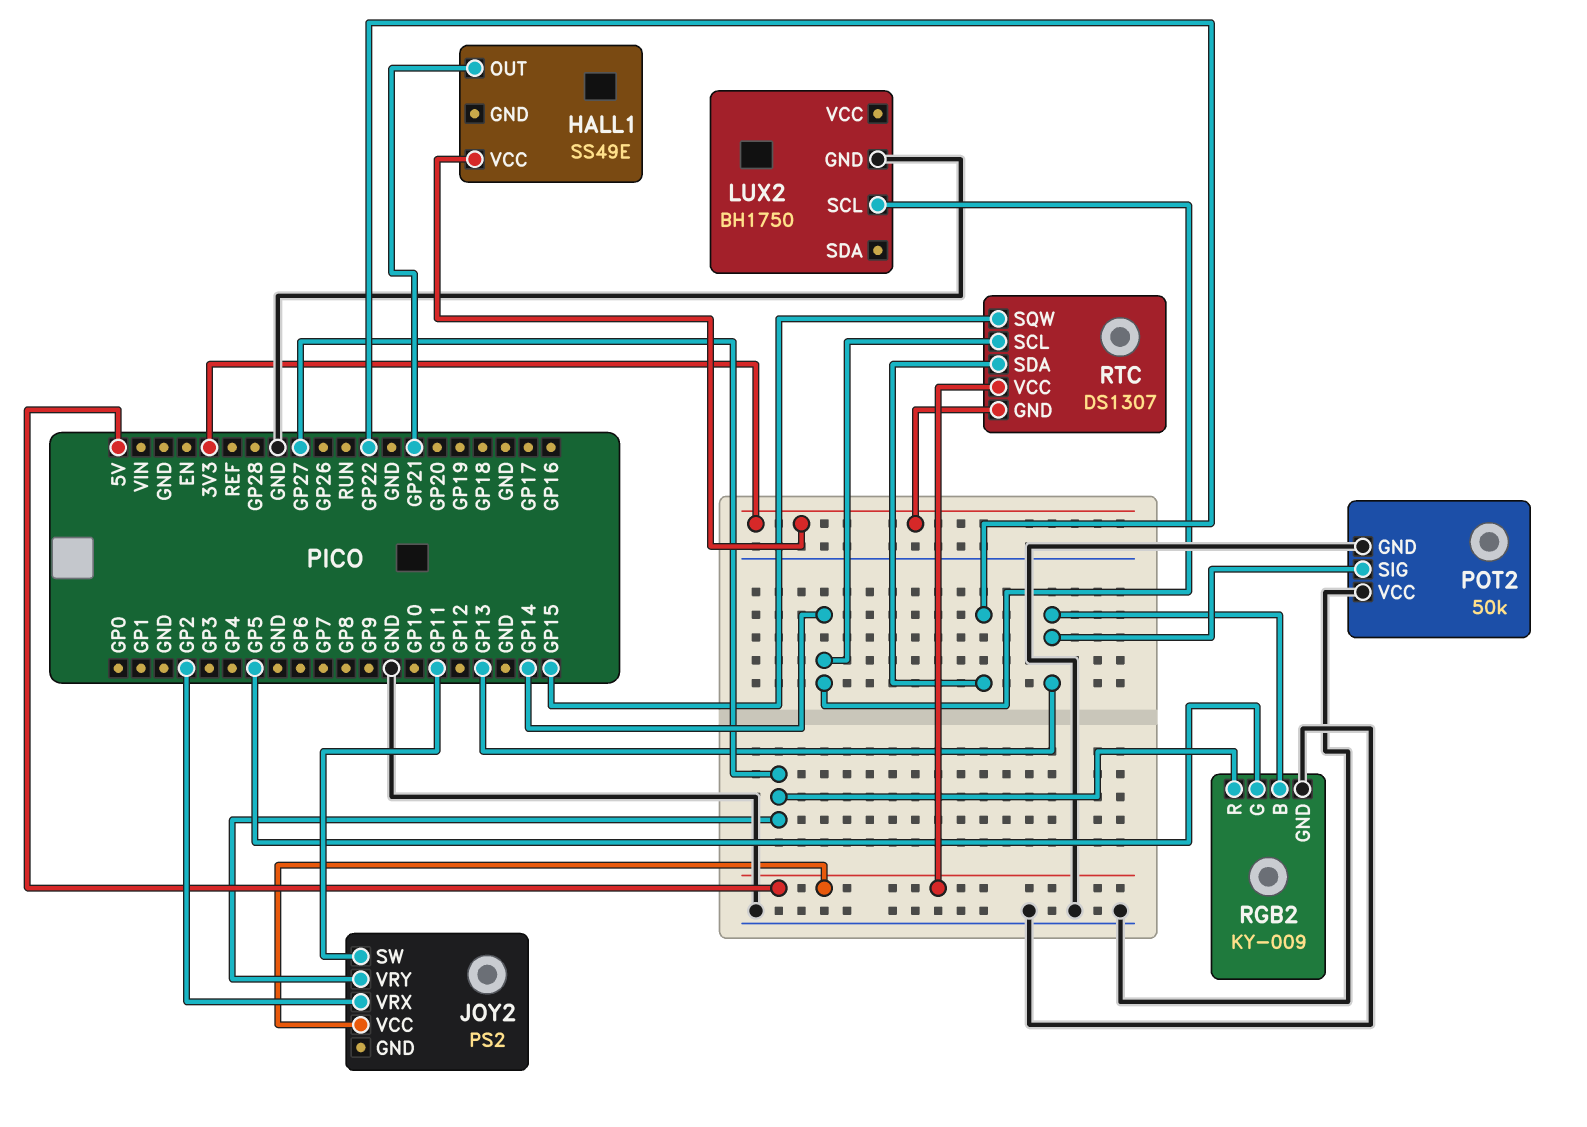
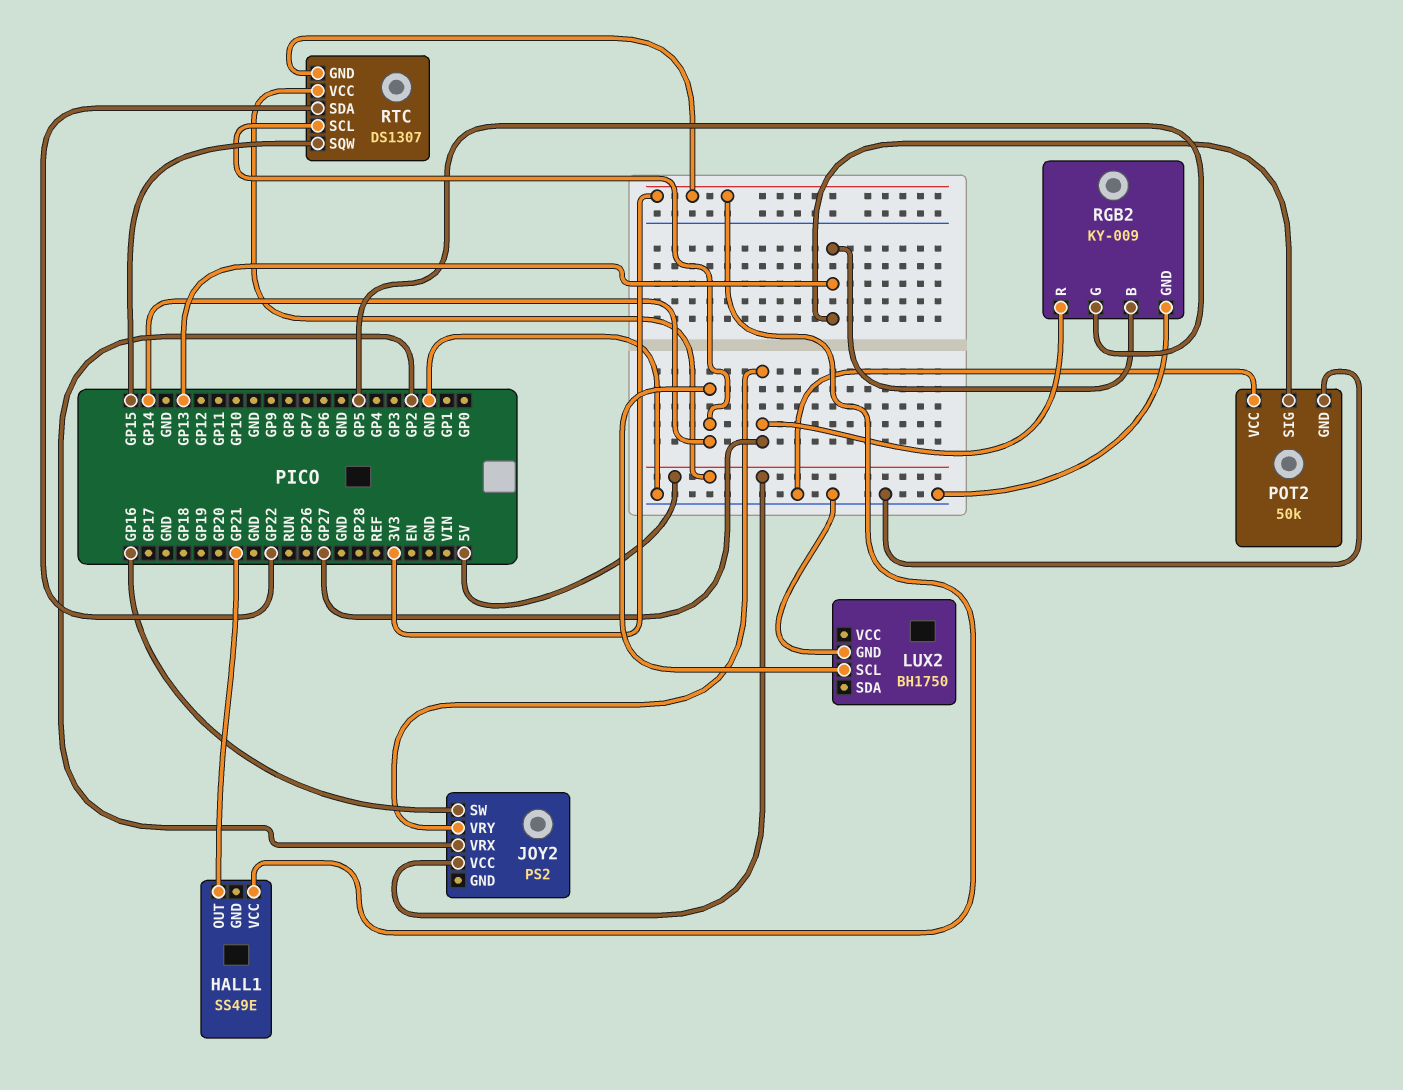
JOY2 pin SW: GP11 -> GP16

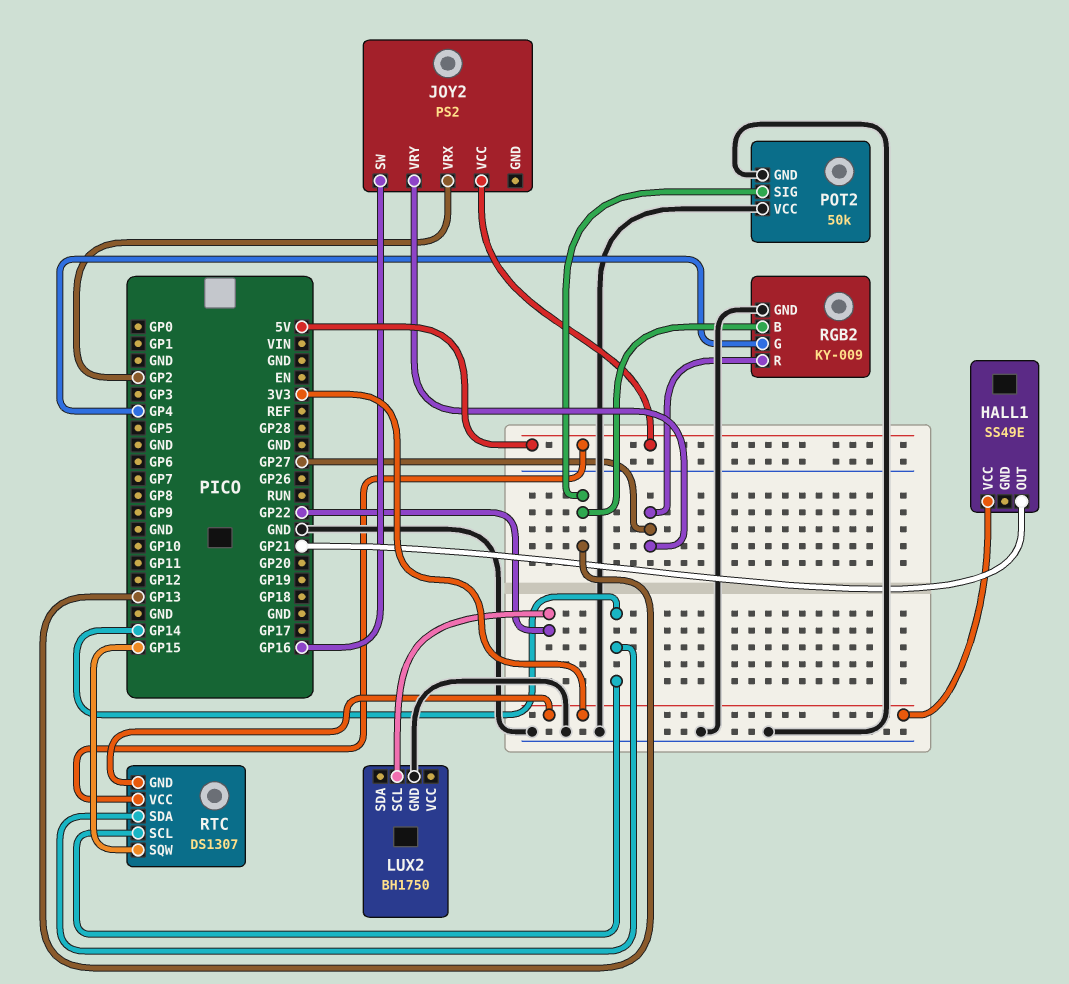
LUX2 pin SCL: GP14 -> GP22
RGB2 pin G: GP5 -> GP4
RTC pin SDA: GP22 -> GP14

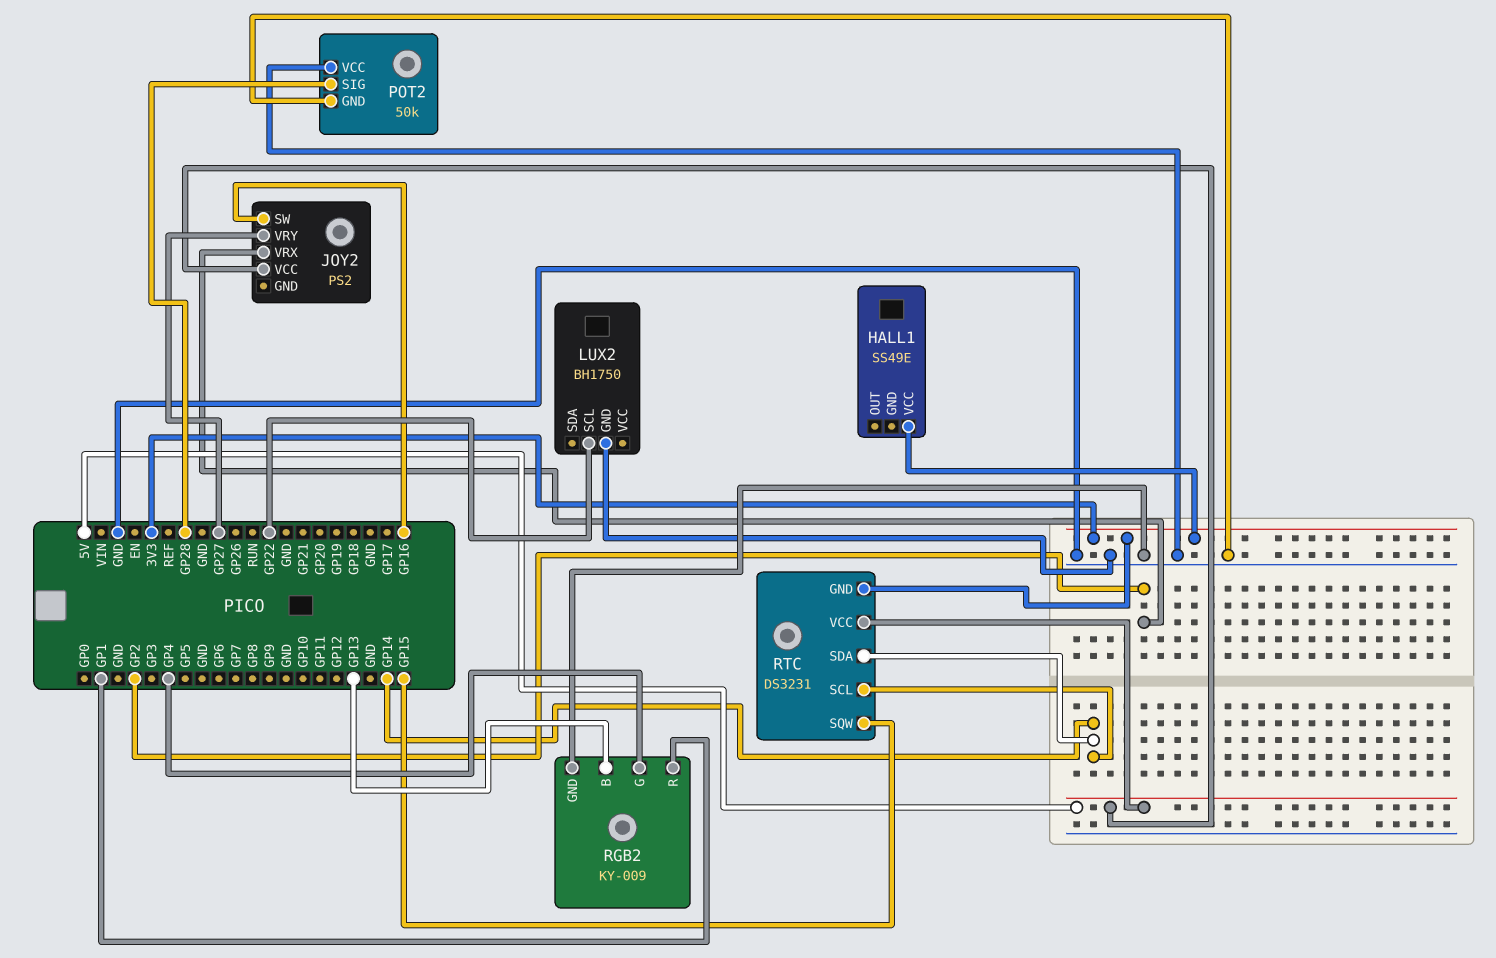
HALL1 pin OUT: GP21 -> none
POT2 pin SIG: GP13 -> GP28
RGB2 pin R: GP27 -> GP1
RTC: DS1307 -> DS3231

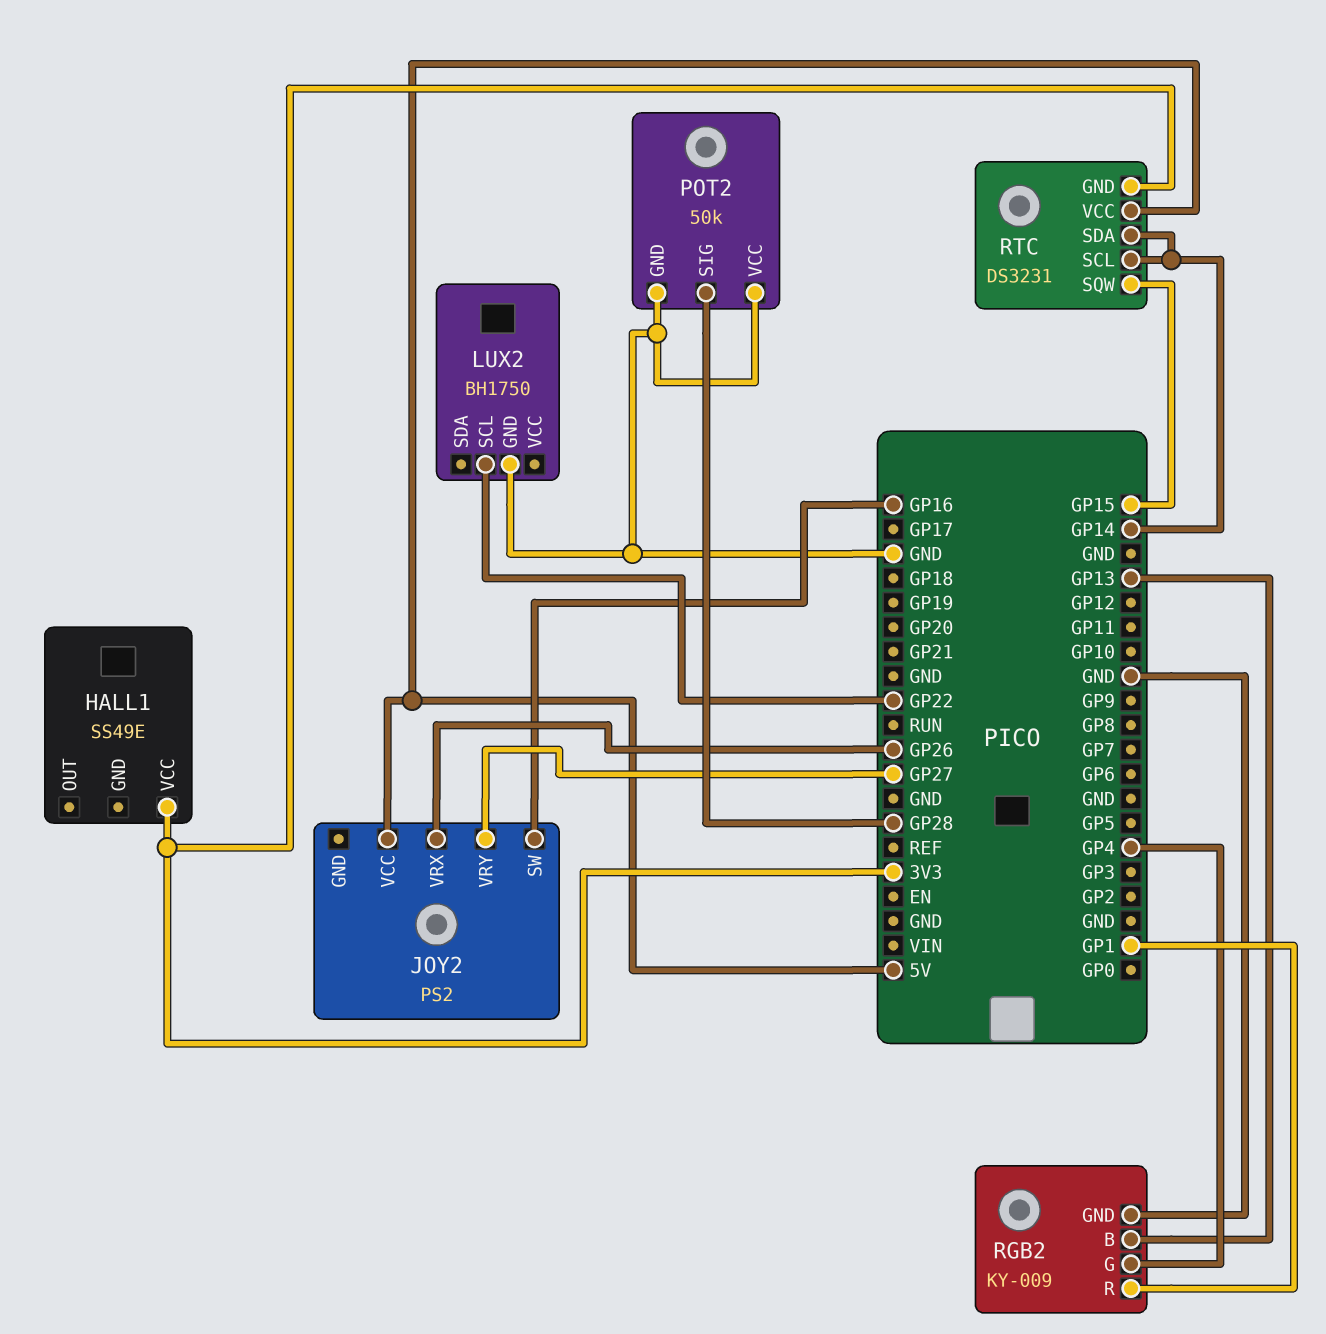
JOY2 pin VRX: GP2 -> GP26

